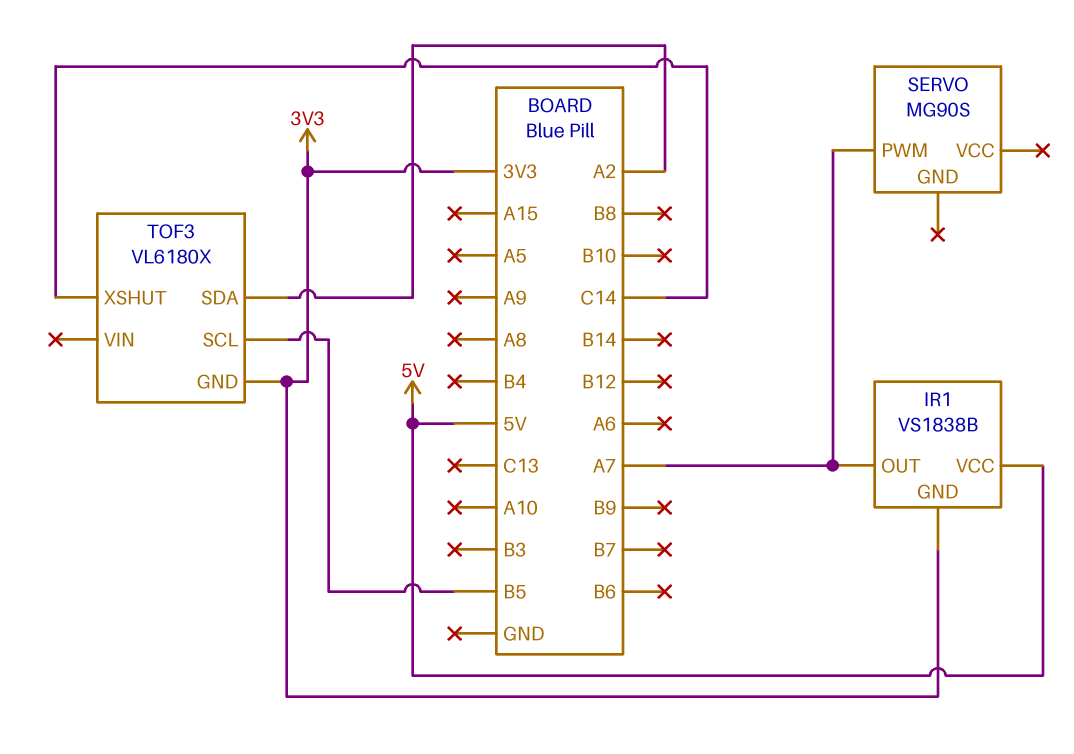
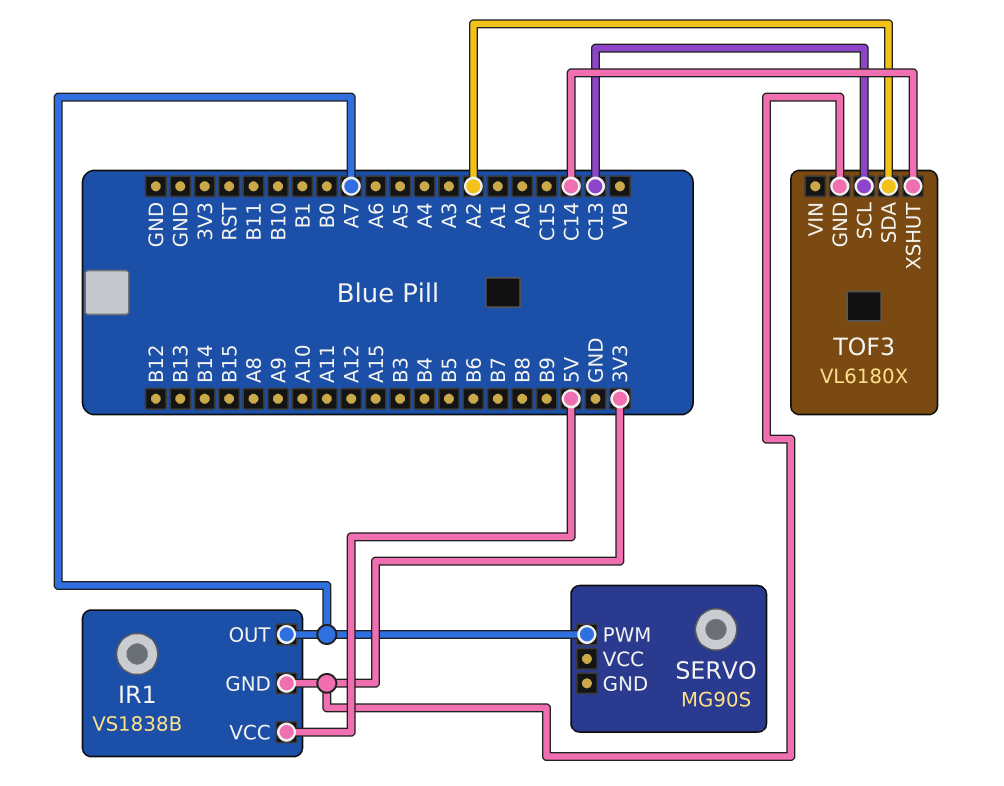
TOF3 pin SCL: B5 -> C13

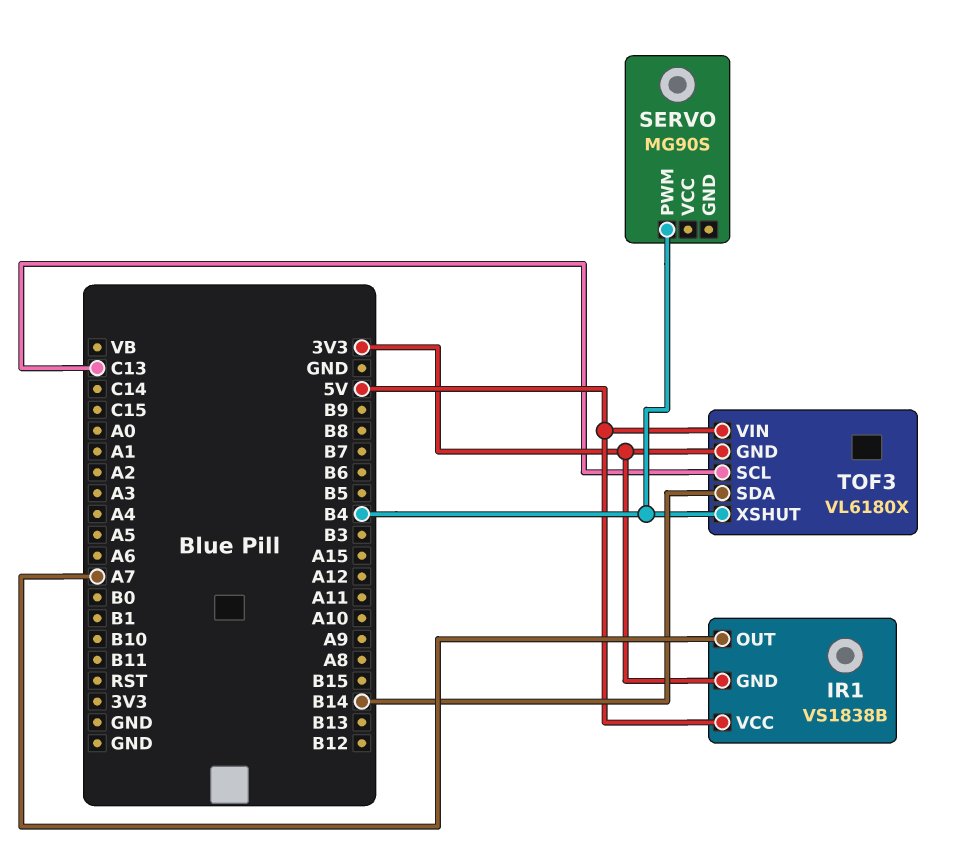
SERVO pin PWM: A7 -> B4
TOF3 pin SDA: A2 -> B14
TOF3 pin VIN: none -> 5V
TOF3 pin XSHUT: C14 -> B4

